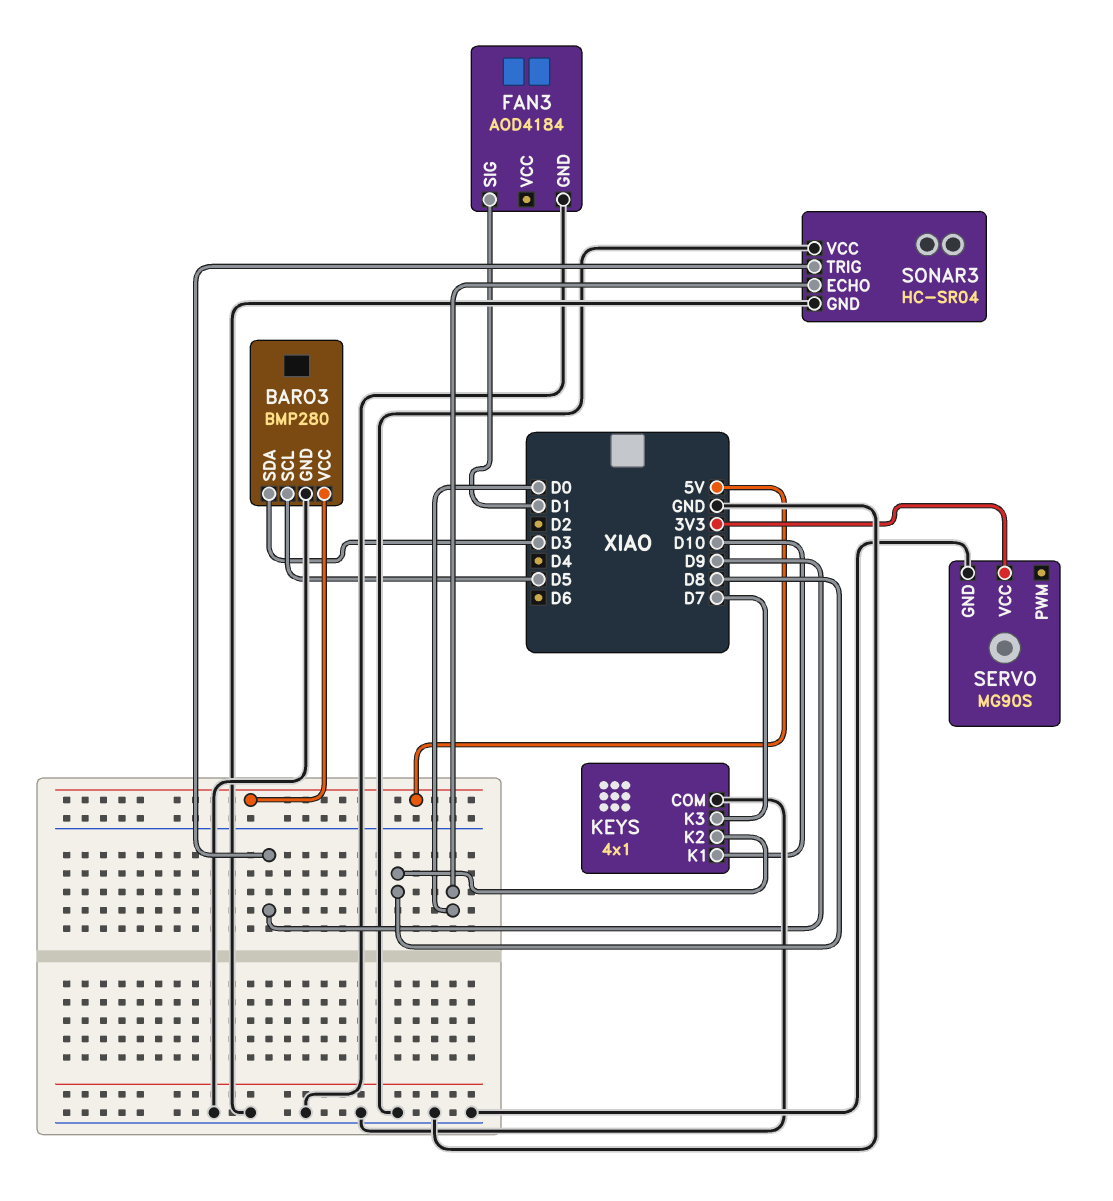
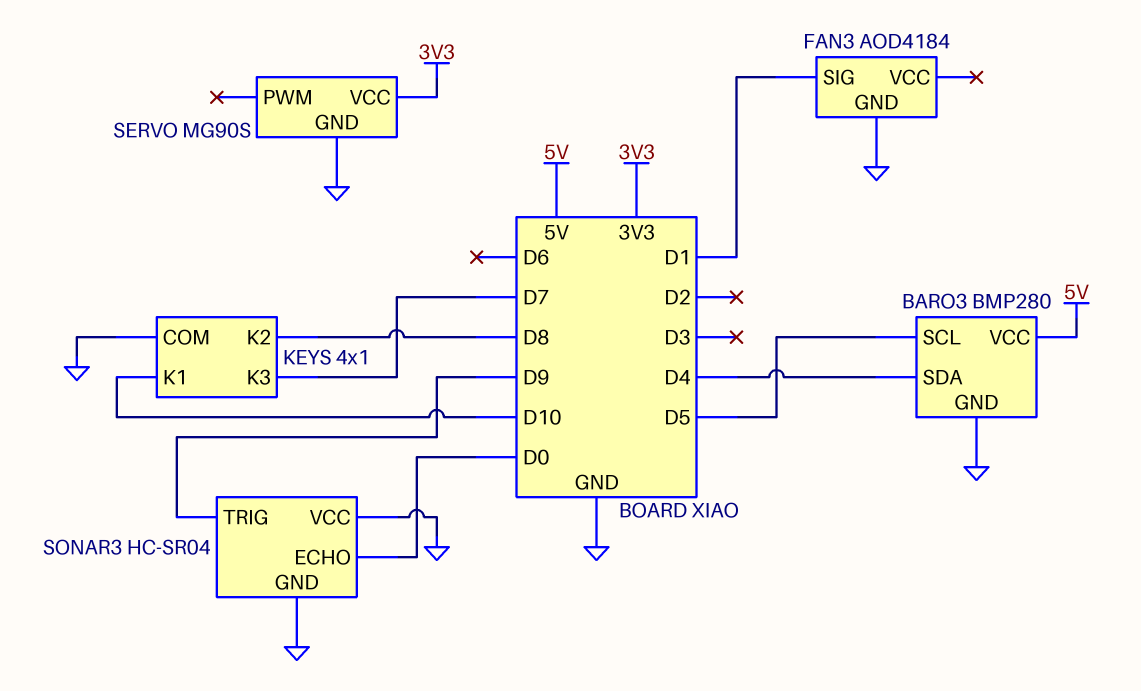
BARO3 pin SDA: D3 -> D4

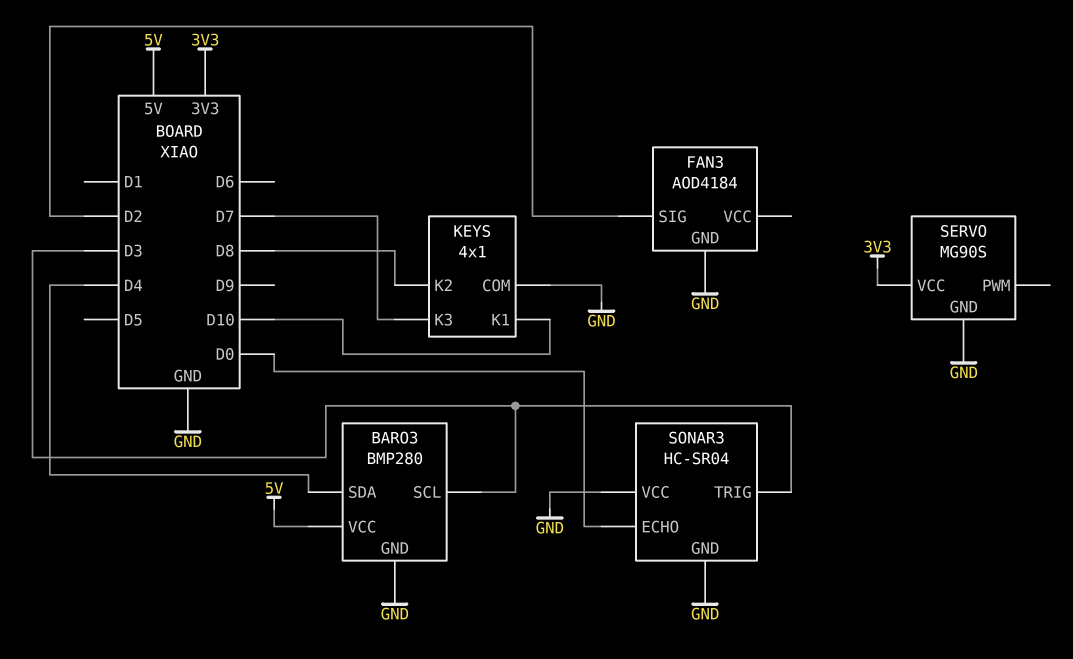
BARO3 pin SCL: D5 -> D3
FAN3 pin SIG: D1 -> D2
SONAR3 pin TRIG: D9 -> D3

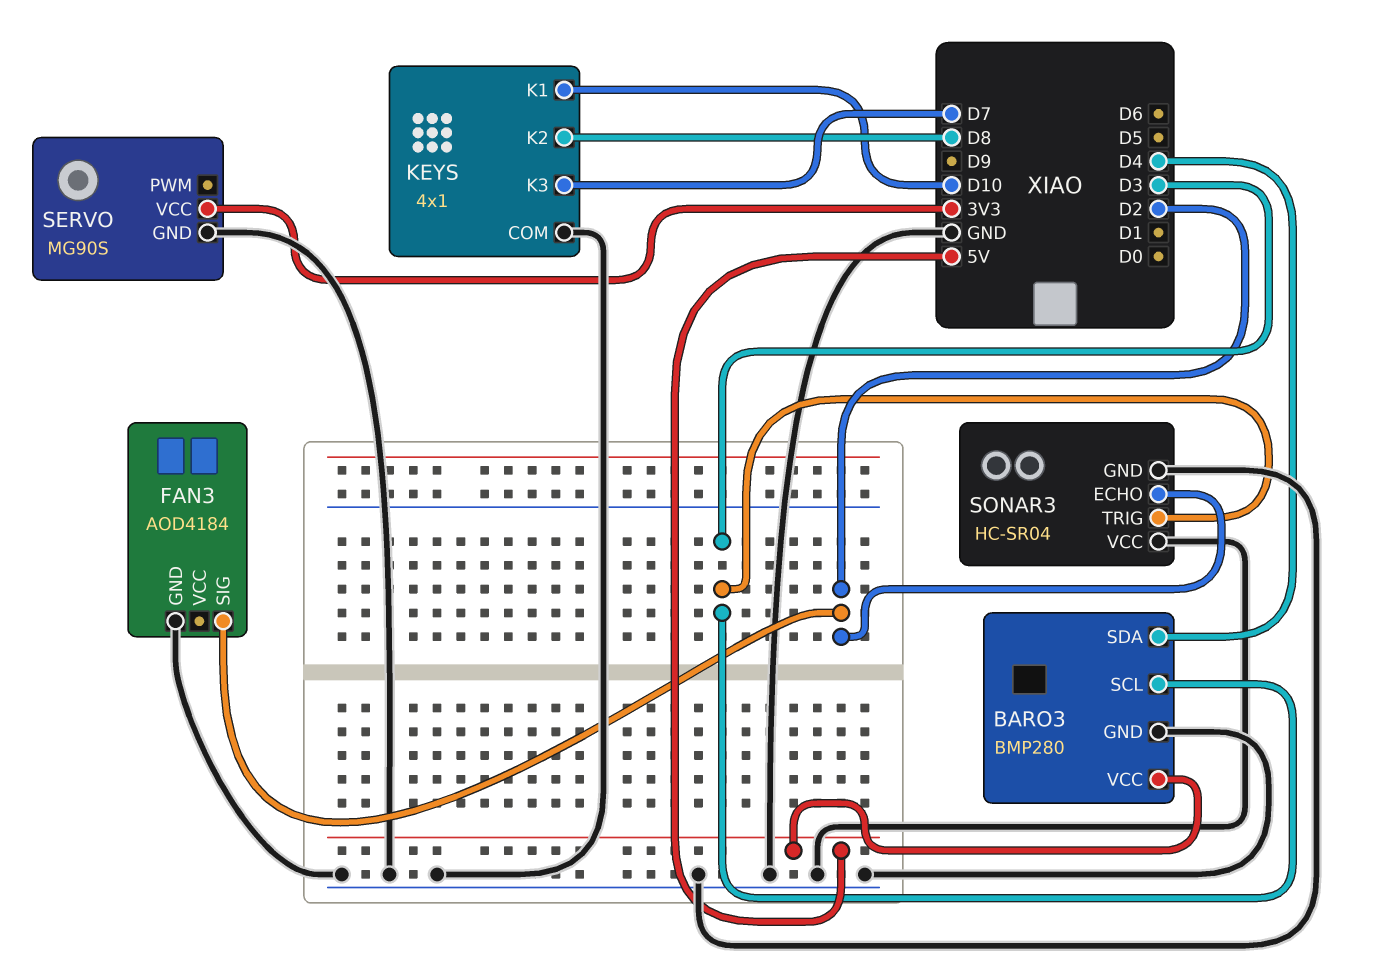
SONAR3 pin ECHO: D0 -> D2

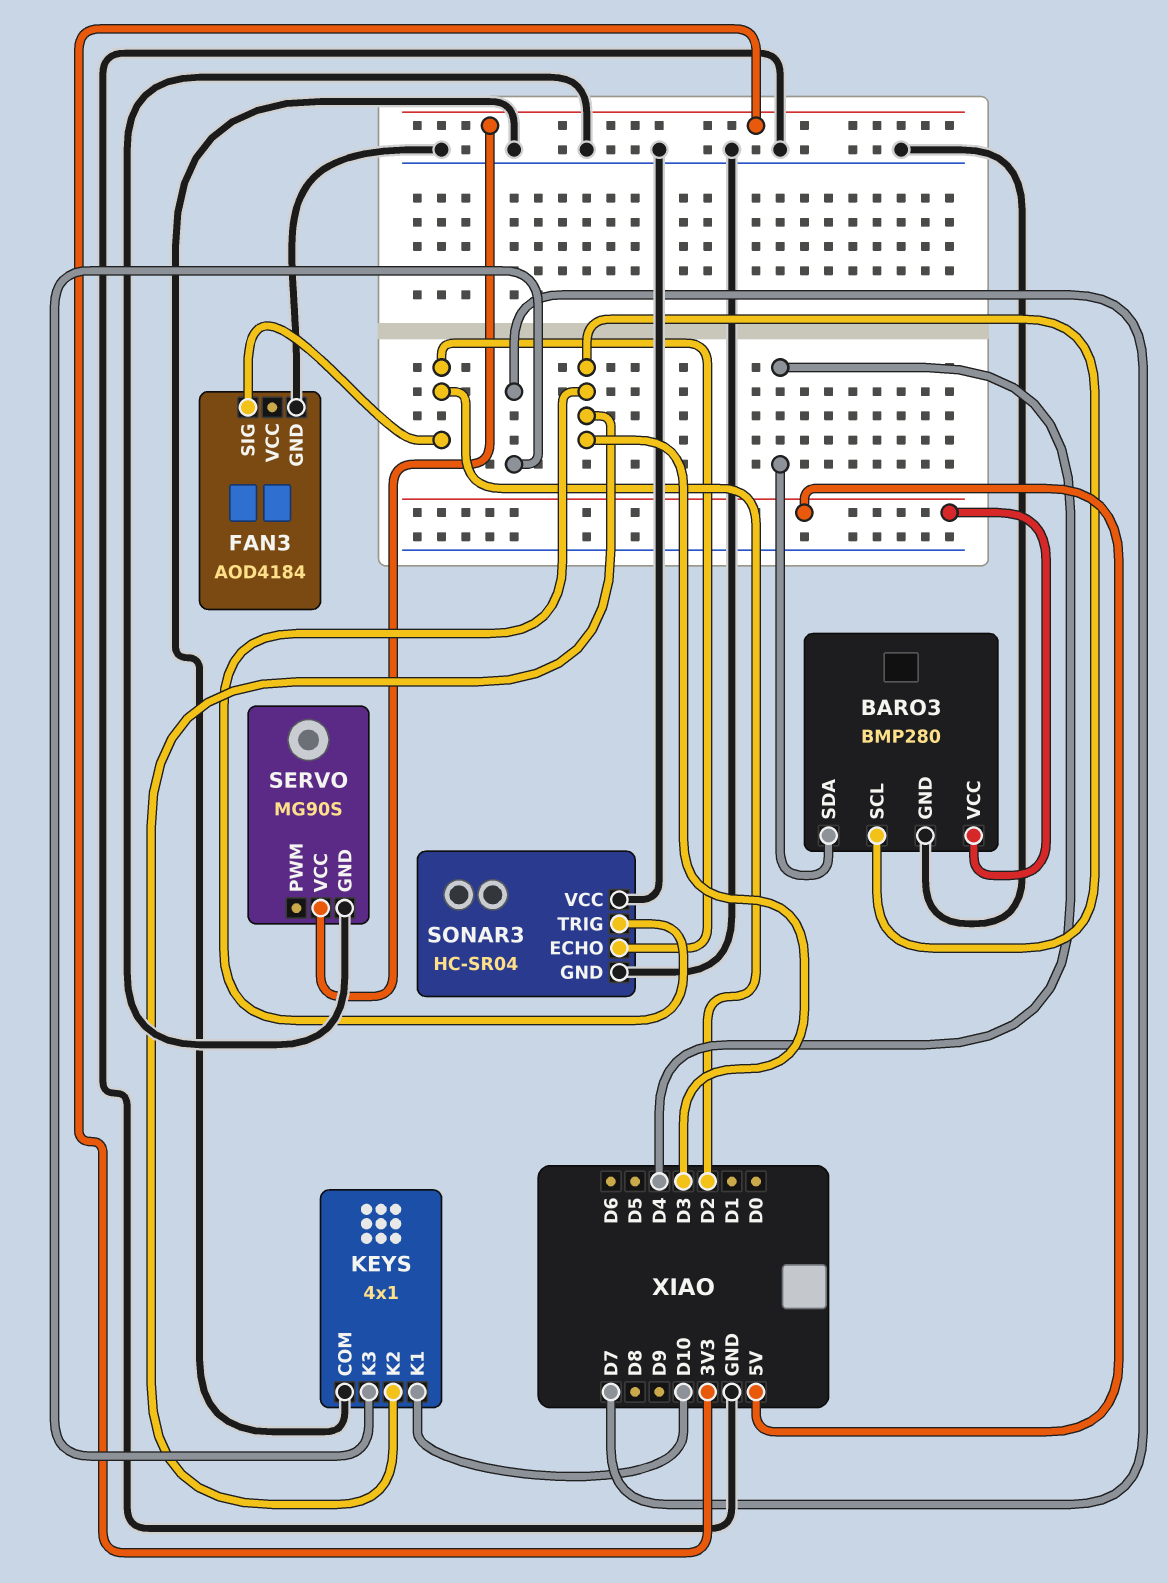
KEYS pin K2: D8 -> D3

